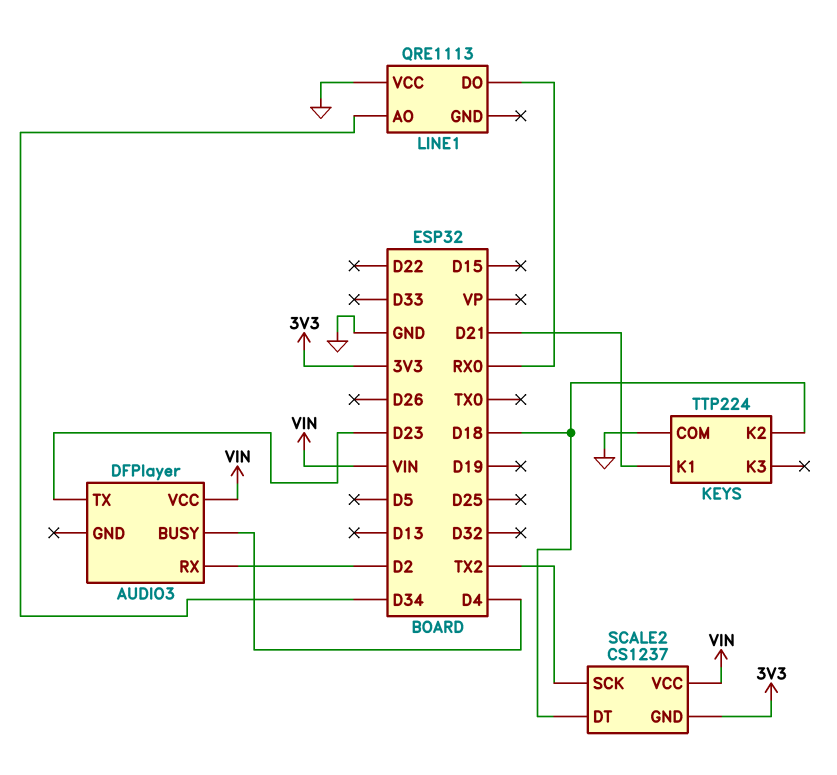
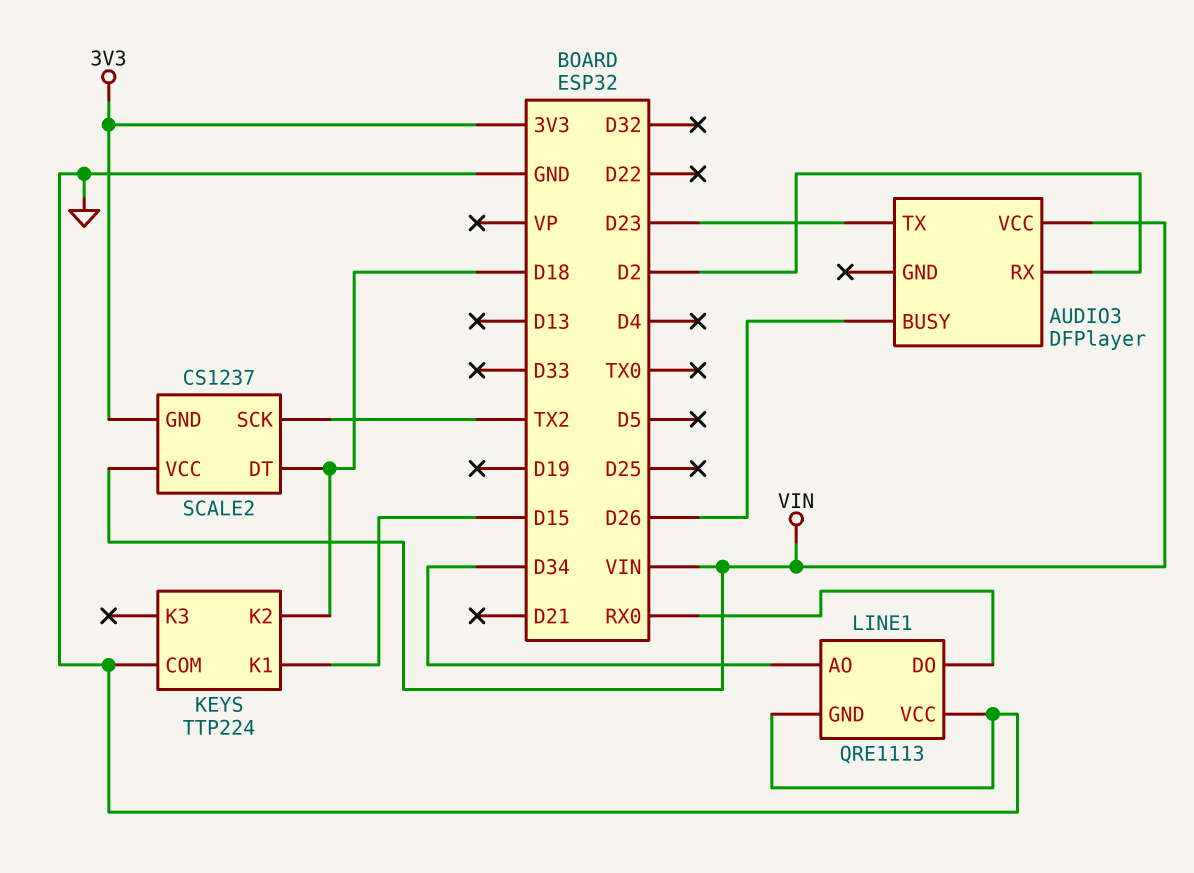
AUDIO3 pin BUSY: D4 -> D26
KEYS pin K1: D21 -> D15
LINE1 pin GND: none -> GND

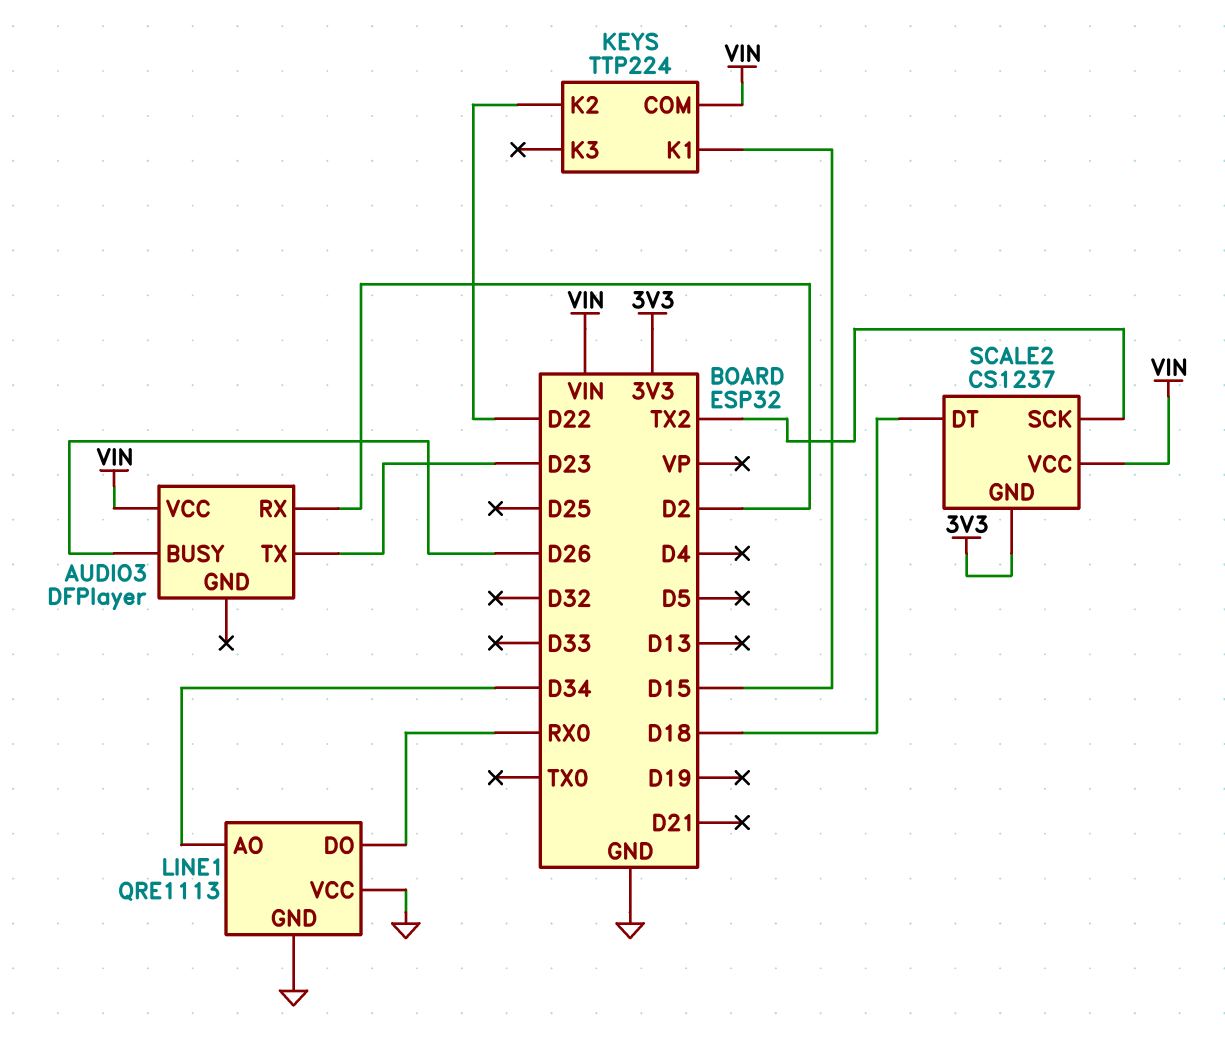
KEYS pin COM: GND -> VIN
KEYS pin K2: D18 -> D22

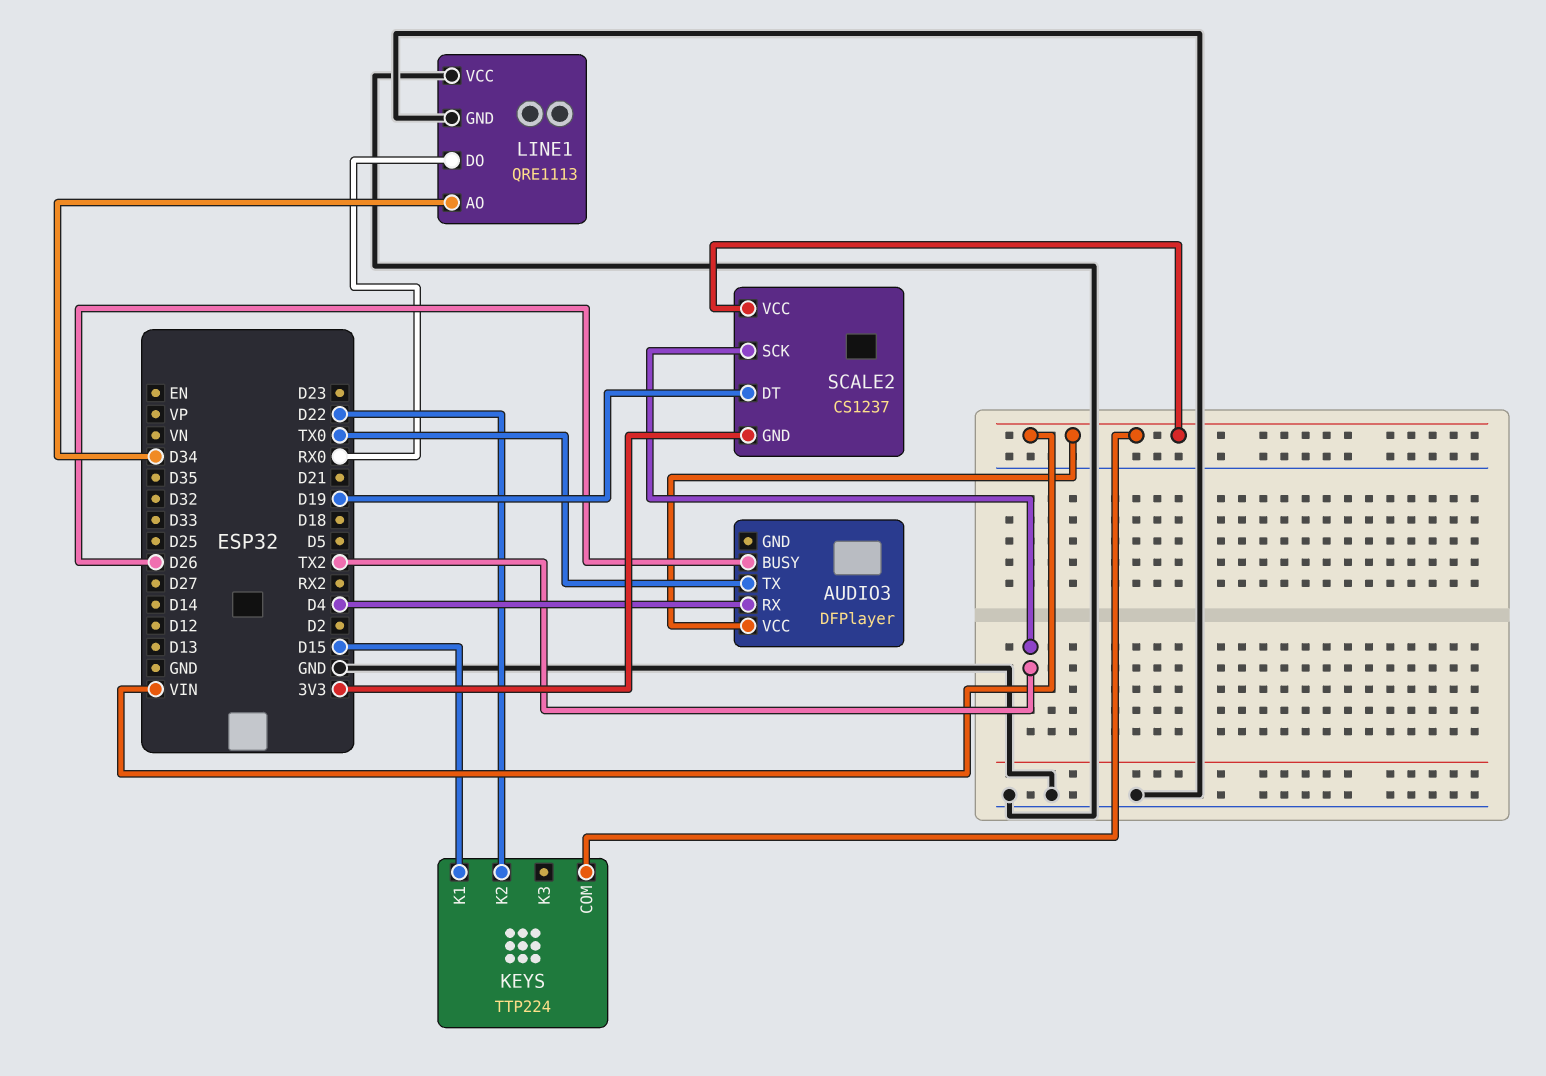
AUDIO3 pin RX: D2 -> D4
AUDIO3 pin TX: D23 -> TX0
SCALE2 pin DT: D18 -> D19

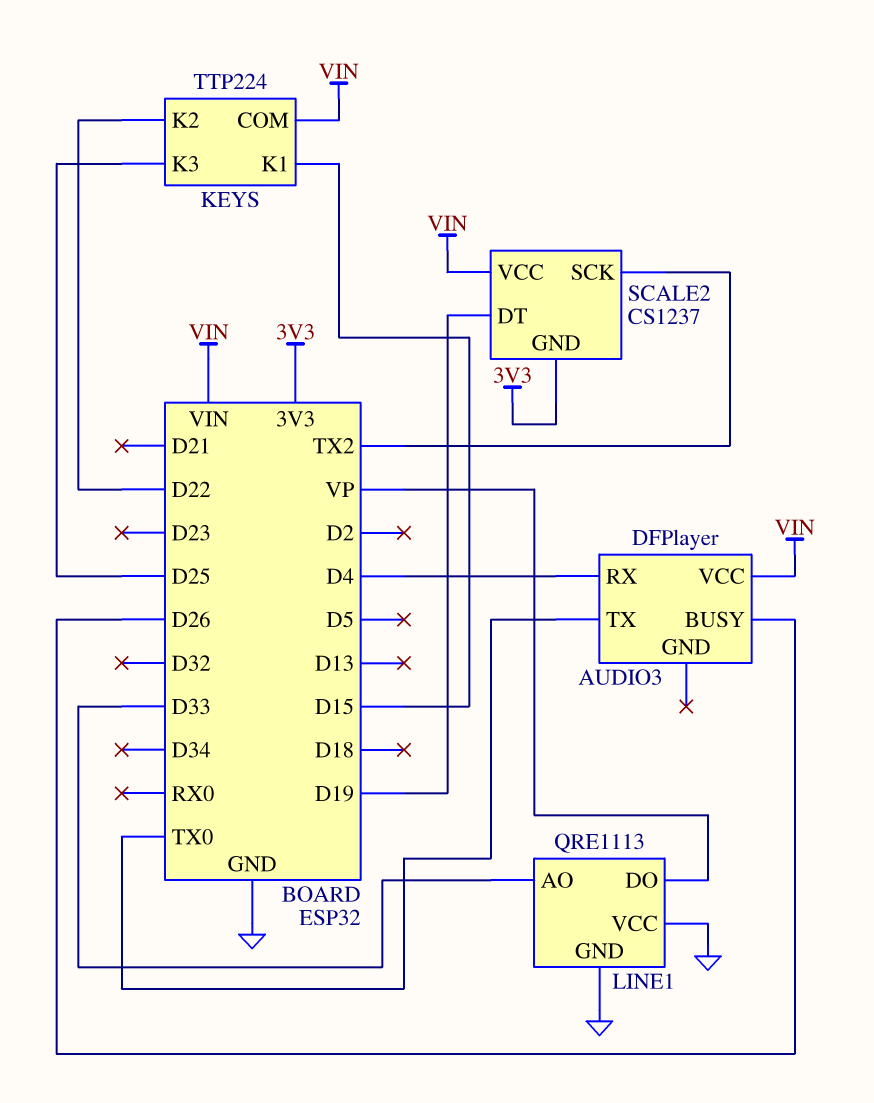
KEYS pin K3: none -> D25
LINE1 pin AO: D34 -> D33
LINE1 pin DO: RX0 -> VP

